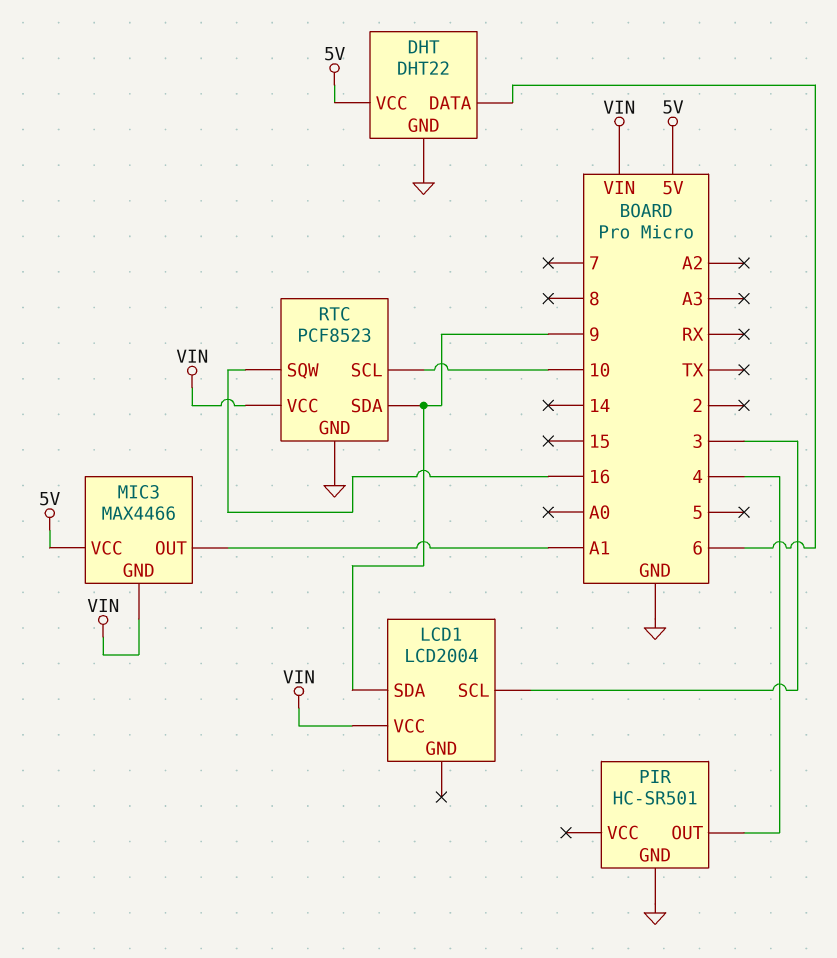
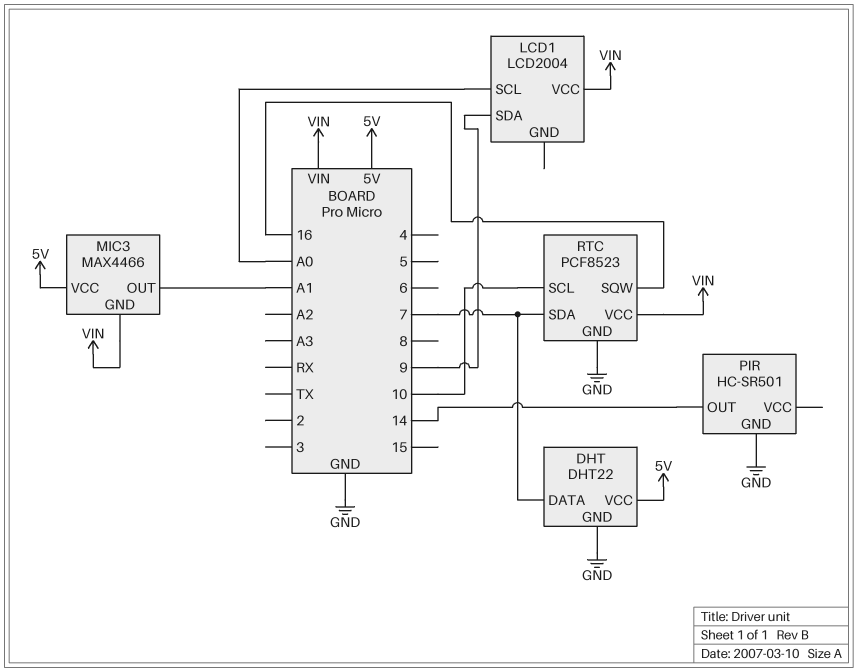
DHT pin DATA: 6 -> 7
LCD1 pin SCL: 3 -> A0
PIR pin OUT: 4 -> 14
RTC pin SDA: 9 -> 7

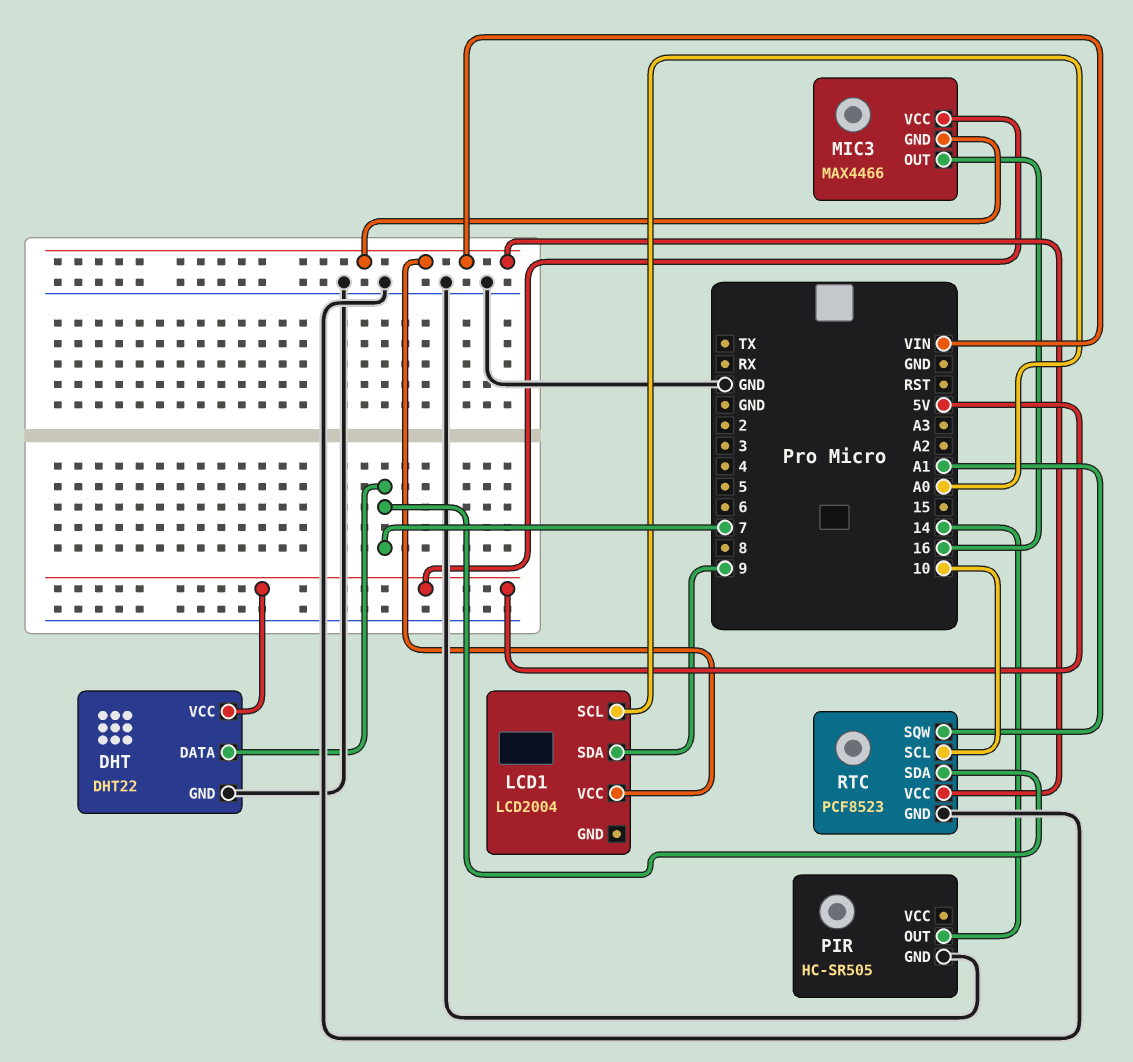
MIC3 pin OUT: A1 -> 16
PIR: HC-SR501 -> HC-SR505
RTC pin SQW: 16 -> A1

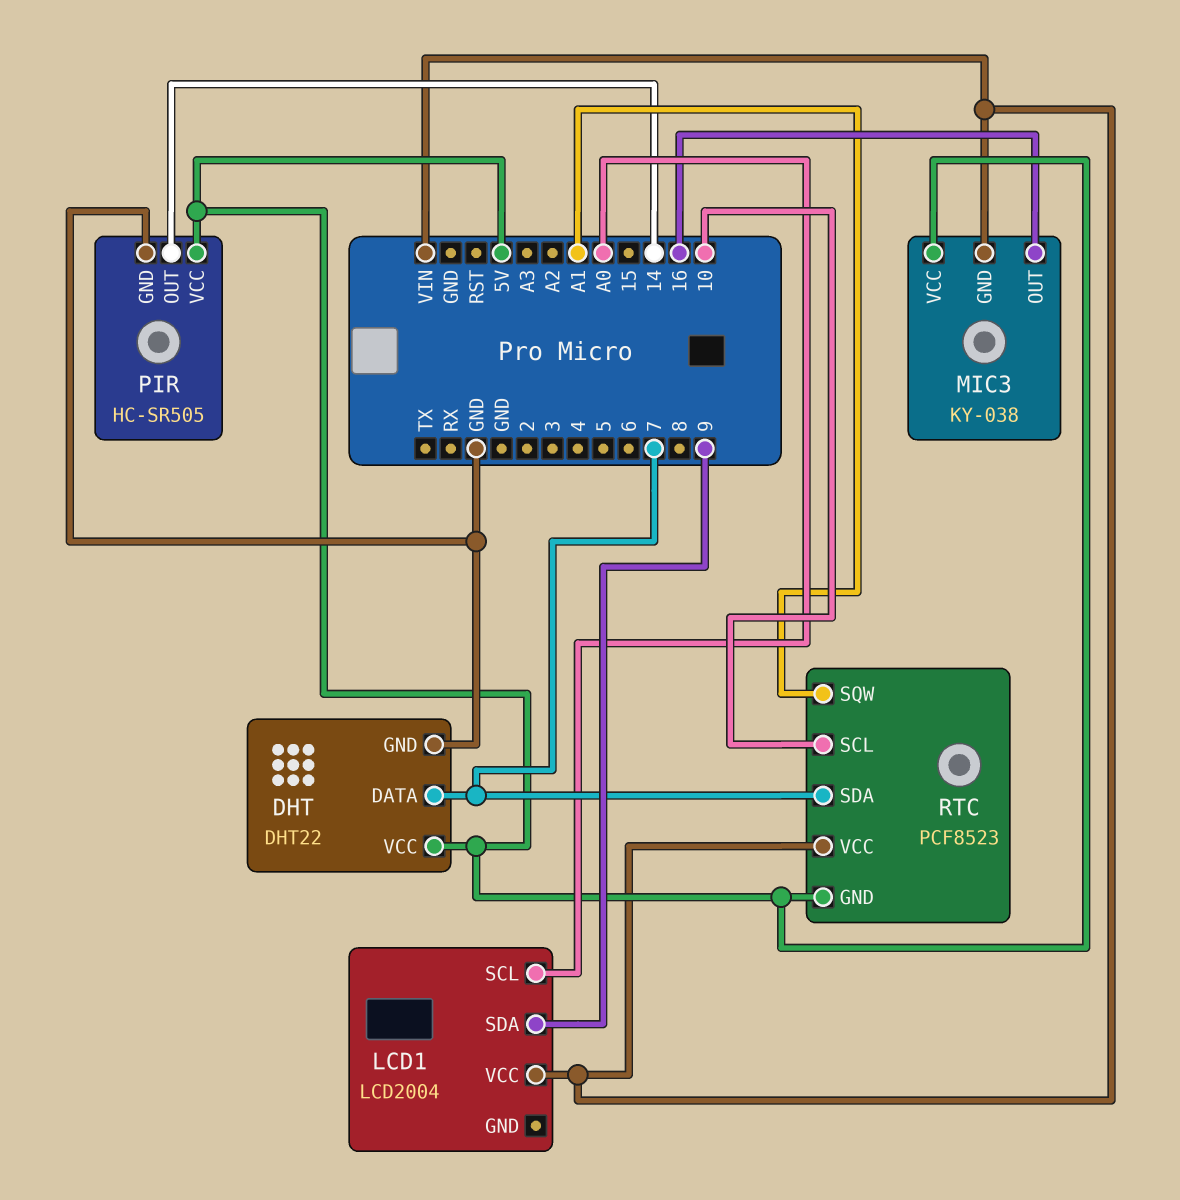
MIC3: MAX4466 -> KY-038
PIR pin VCC: none -> 5V
RTC pin GND: GND -> 5V

